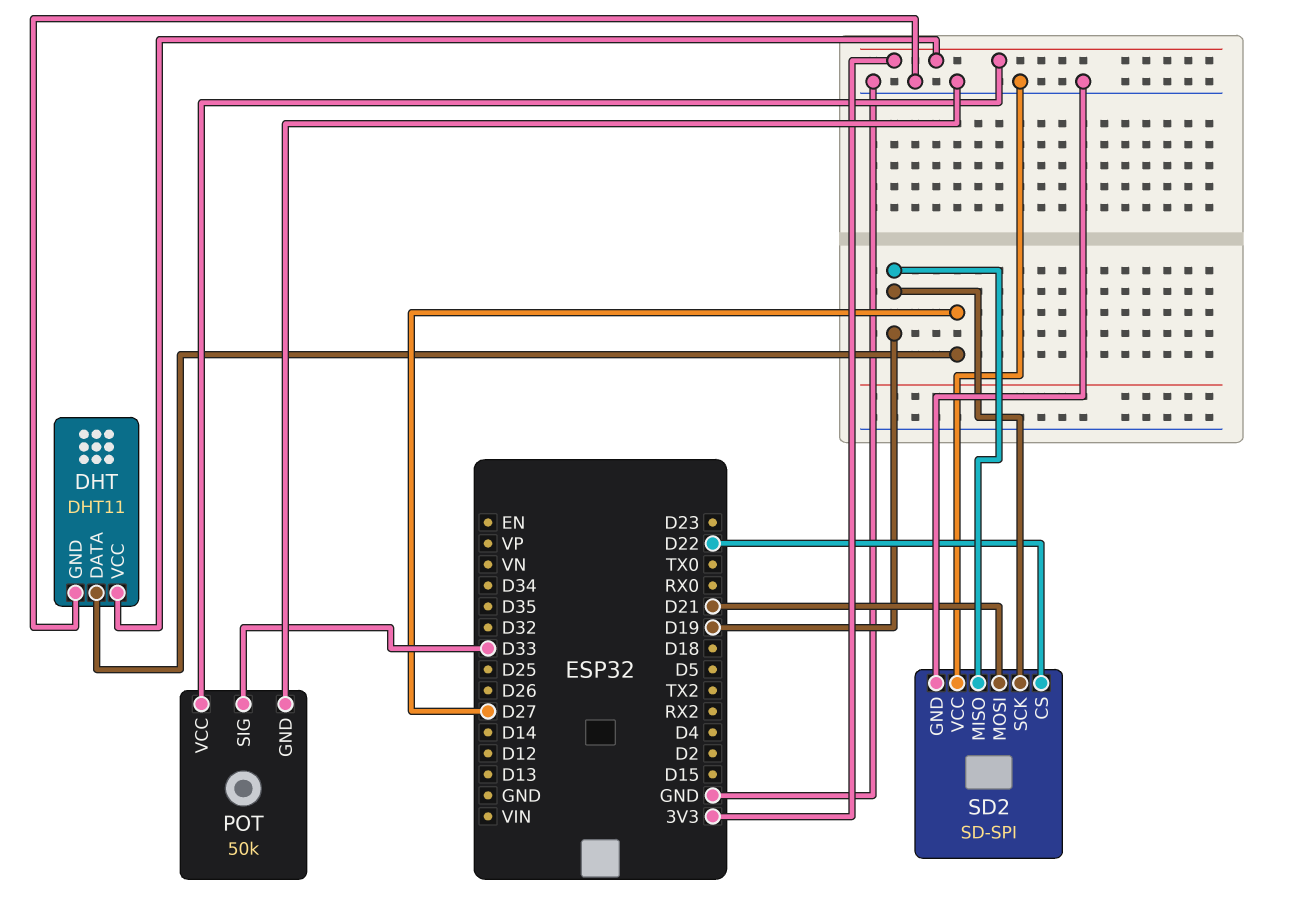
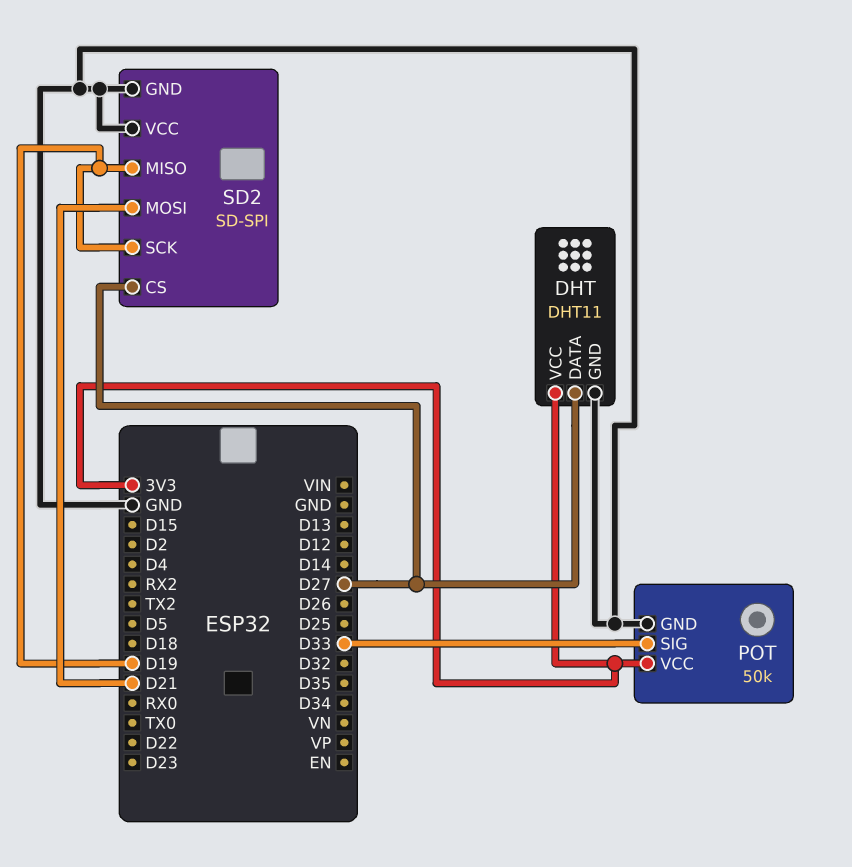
SD2 pin CS: D22 -> D27

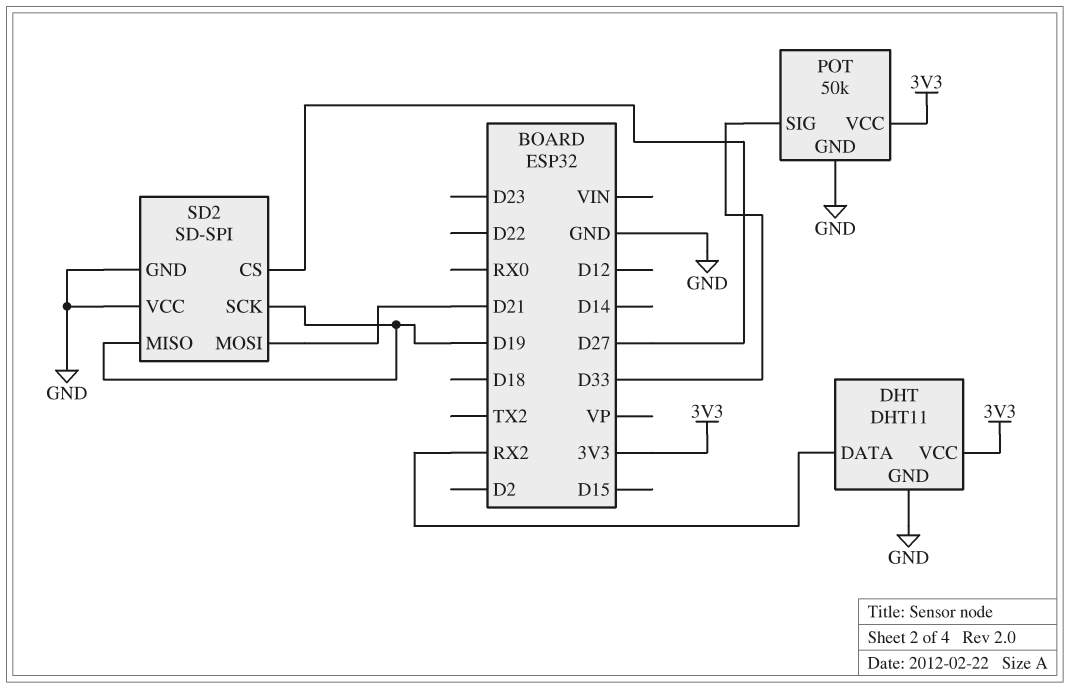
DHT pin DATA: D27 -> RX2

